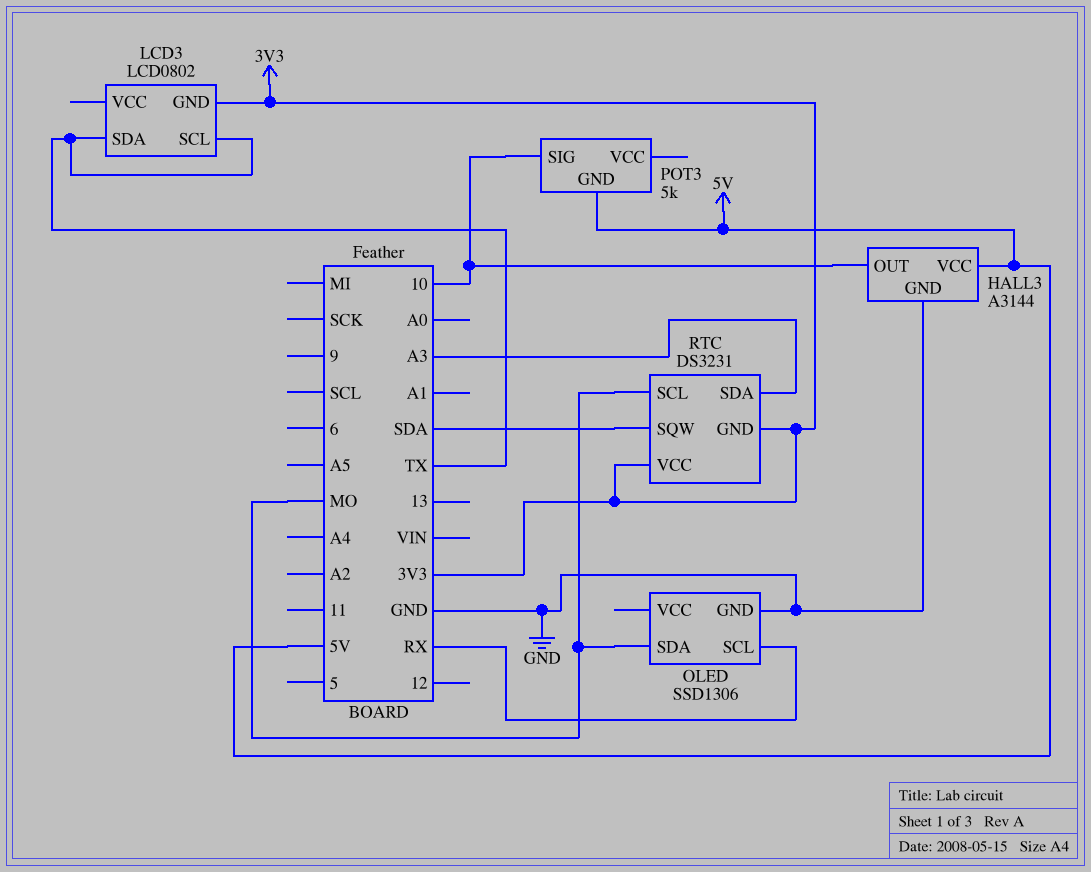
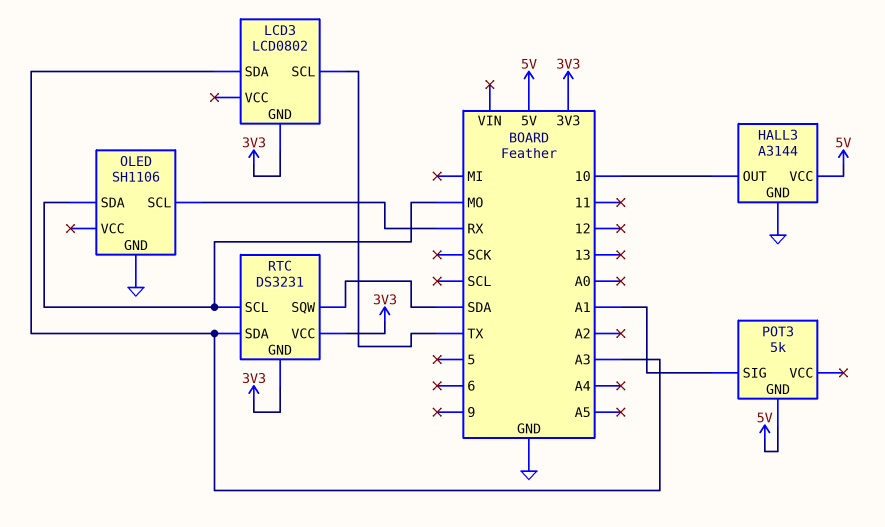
LCD3 pin SDA: TX -> A3
OLED: SSD1306 -> SH1106
POT3 pin SIG: 10 -> A1

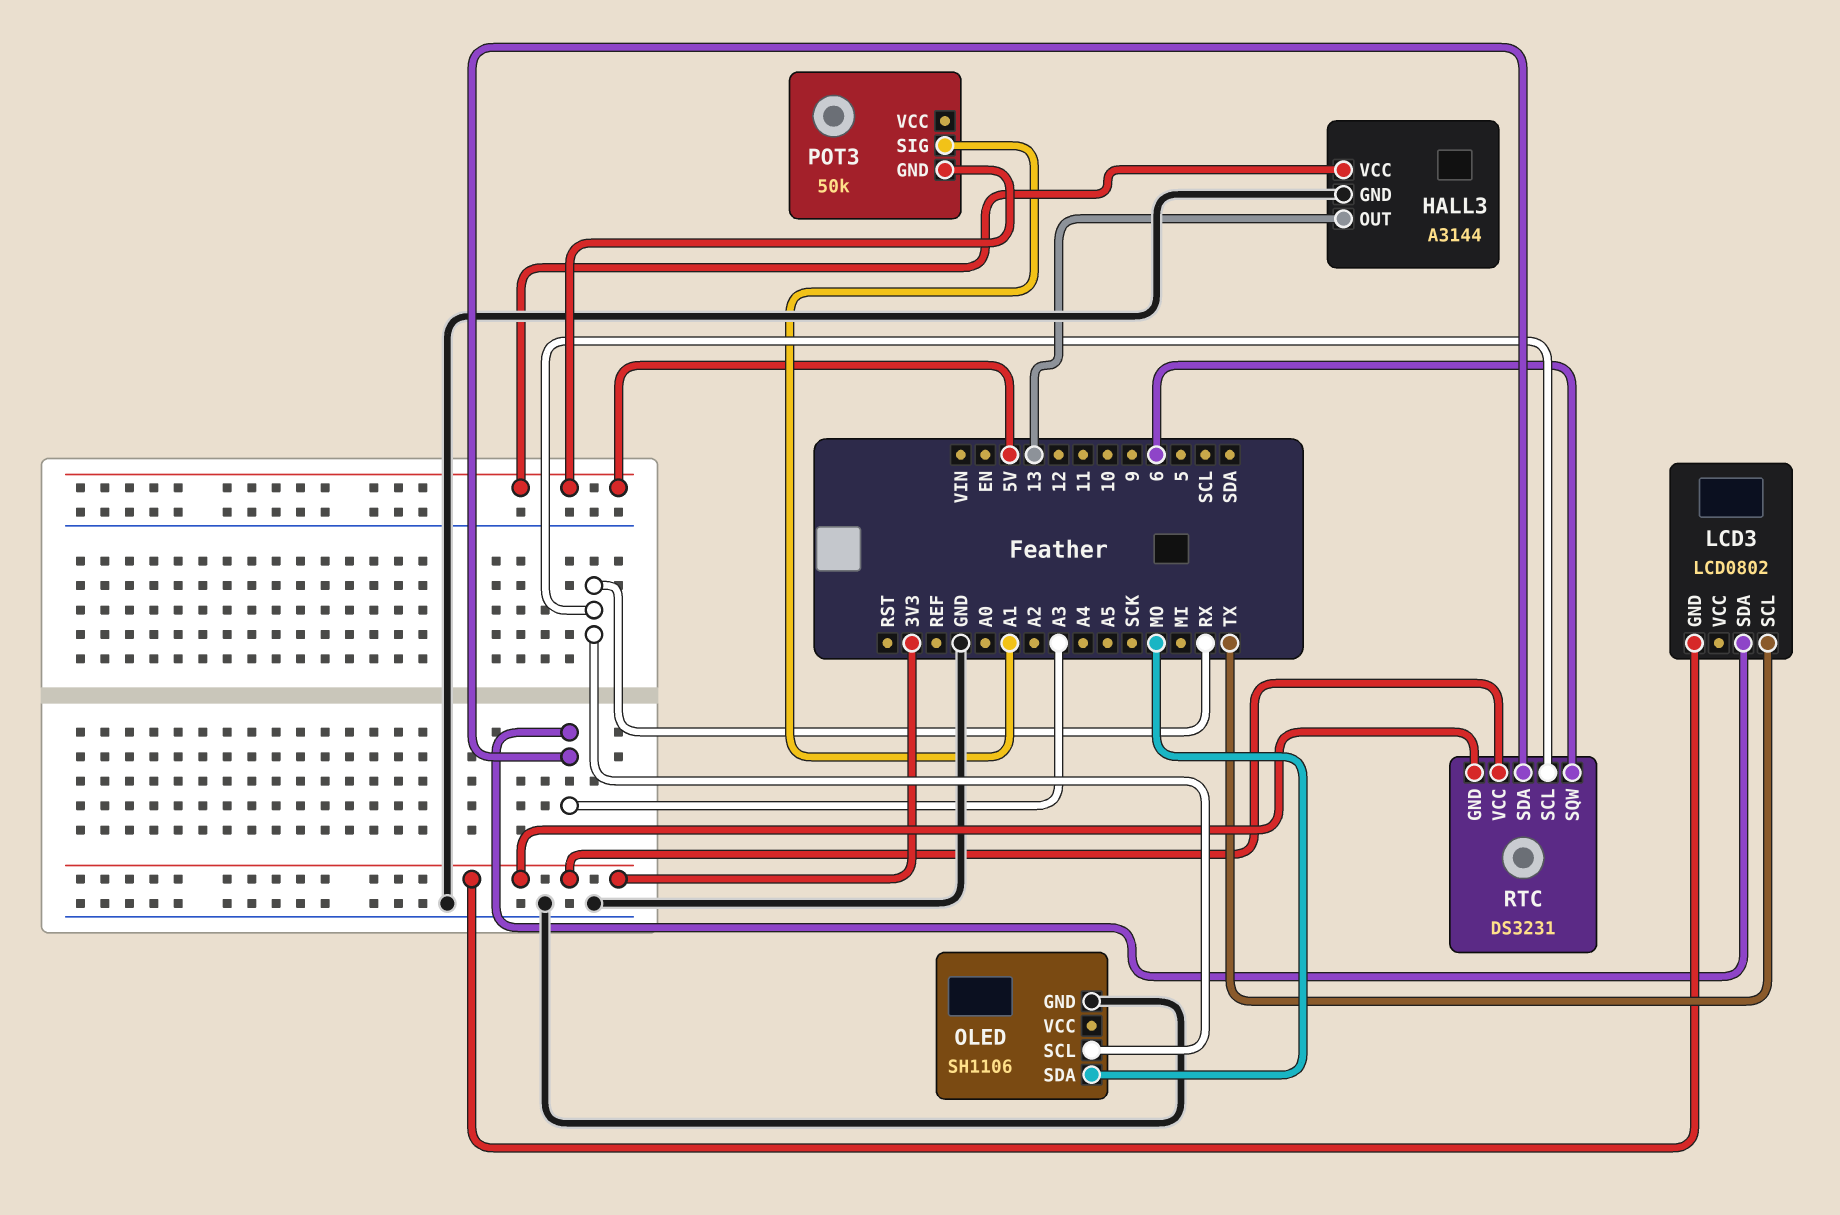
HALL3 pin OUT: 10 -> 13
POT3: 5k -> 50k
RTC pin SCL: MO -> RX
RTC pin SQW: SDA -> 6

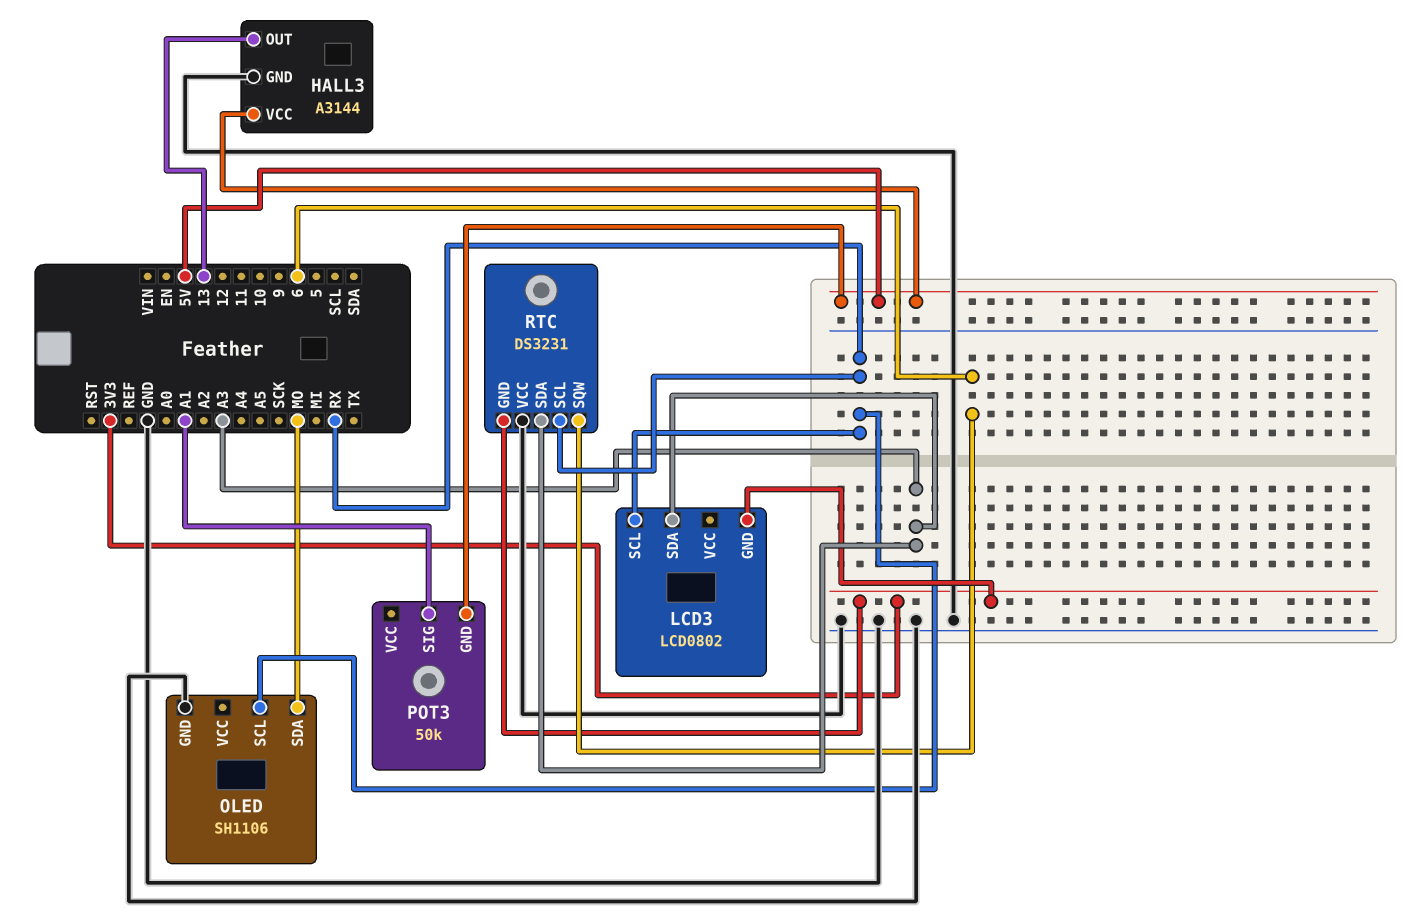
LCD3 pin SCL: TX -> RX
RTC pin VCC: 3V3 -> GND

